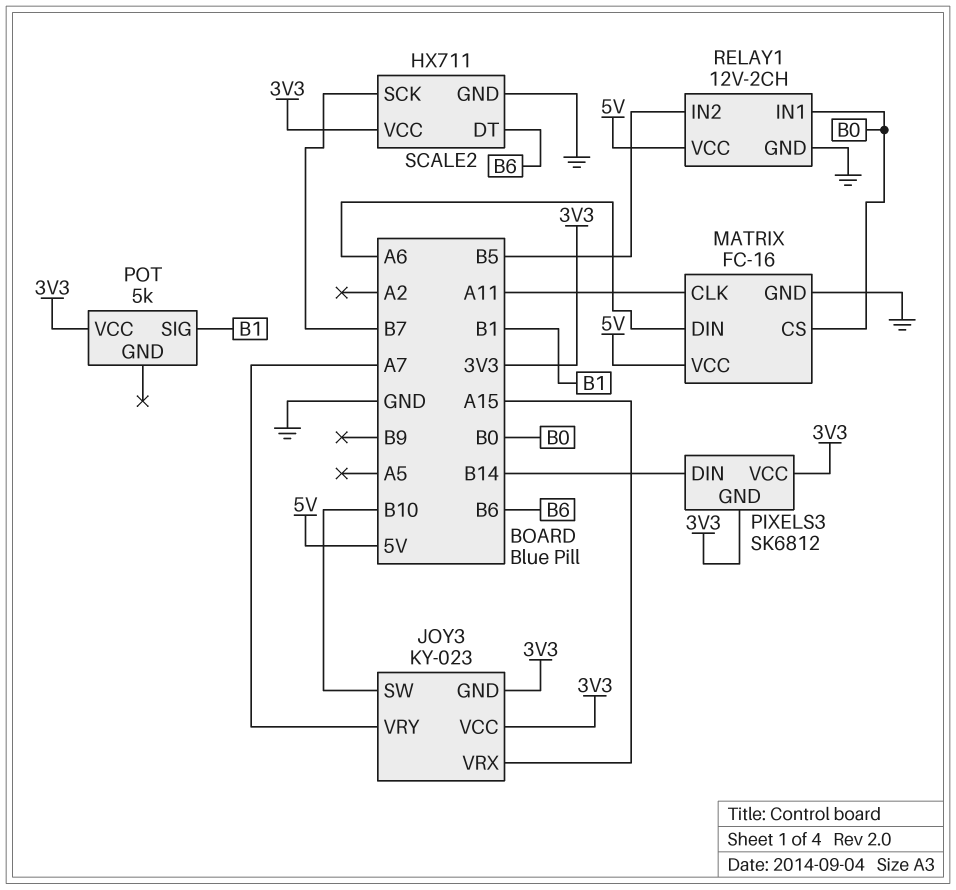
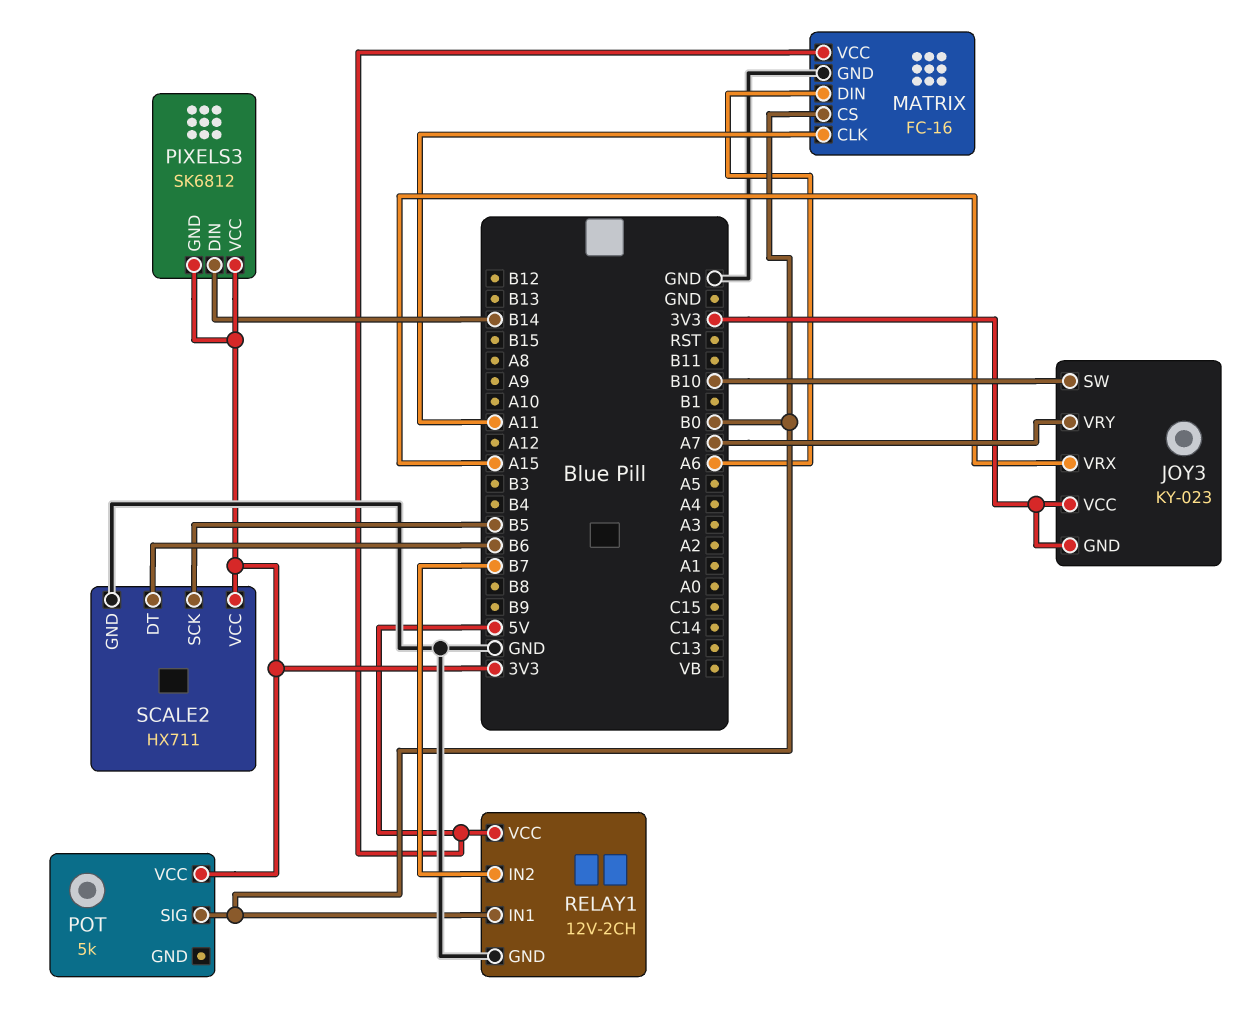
POT pin SIG: B1 -> B0
RELAY1 pin IN2: B5 -> B7
SCALE2 pin SCK: B7 -> B5

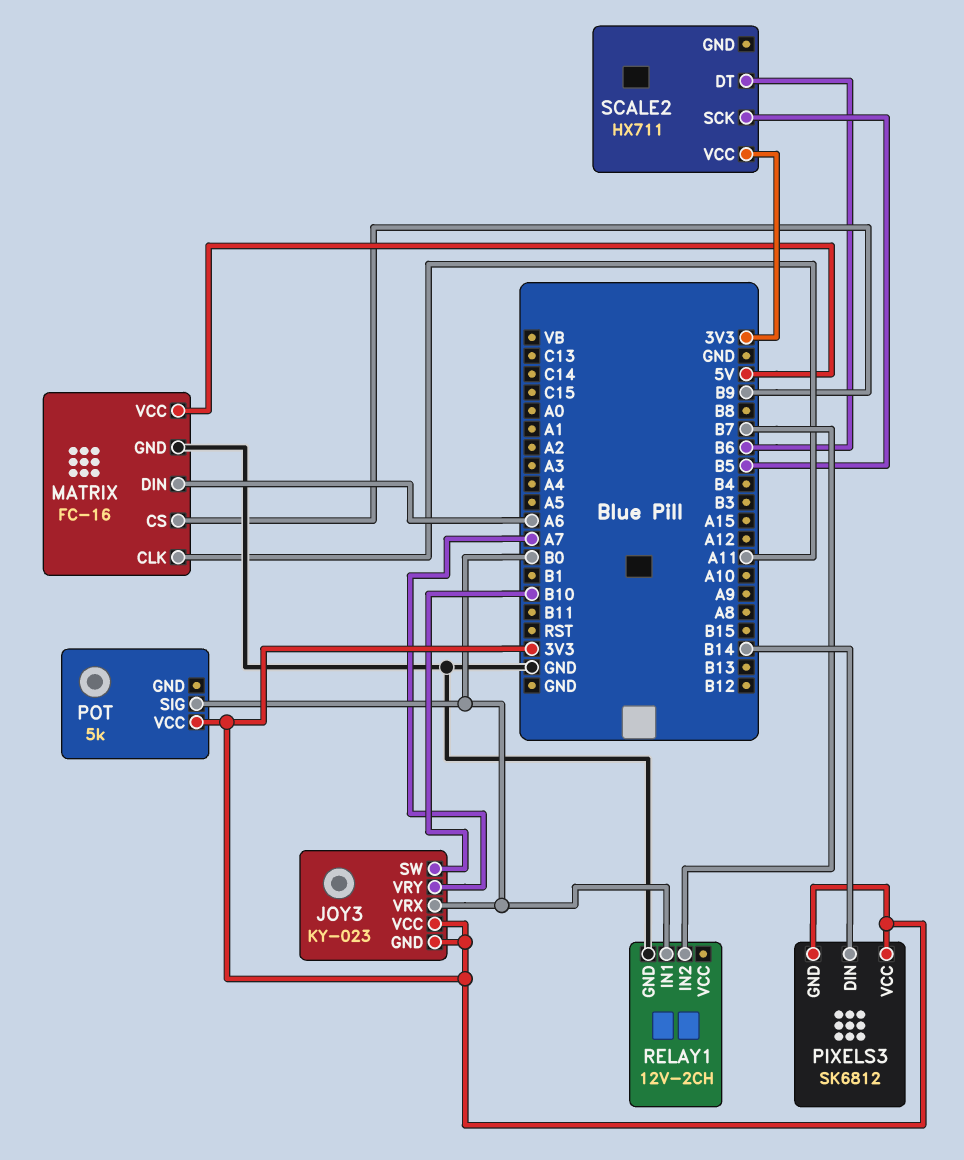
JOY3 pin VRX: A15 -> B0
MATRIX pin CS: B0 -> B9
RELAY1 pin VCC: 5V -> none
SCALE2 pin GND: GND -> none

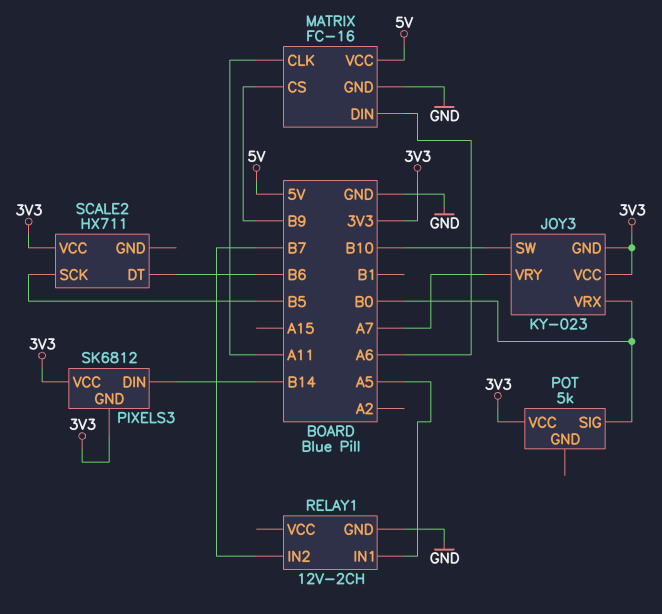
RELAY1 pin IN1: B0 -> A5

